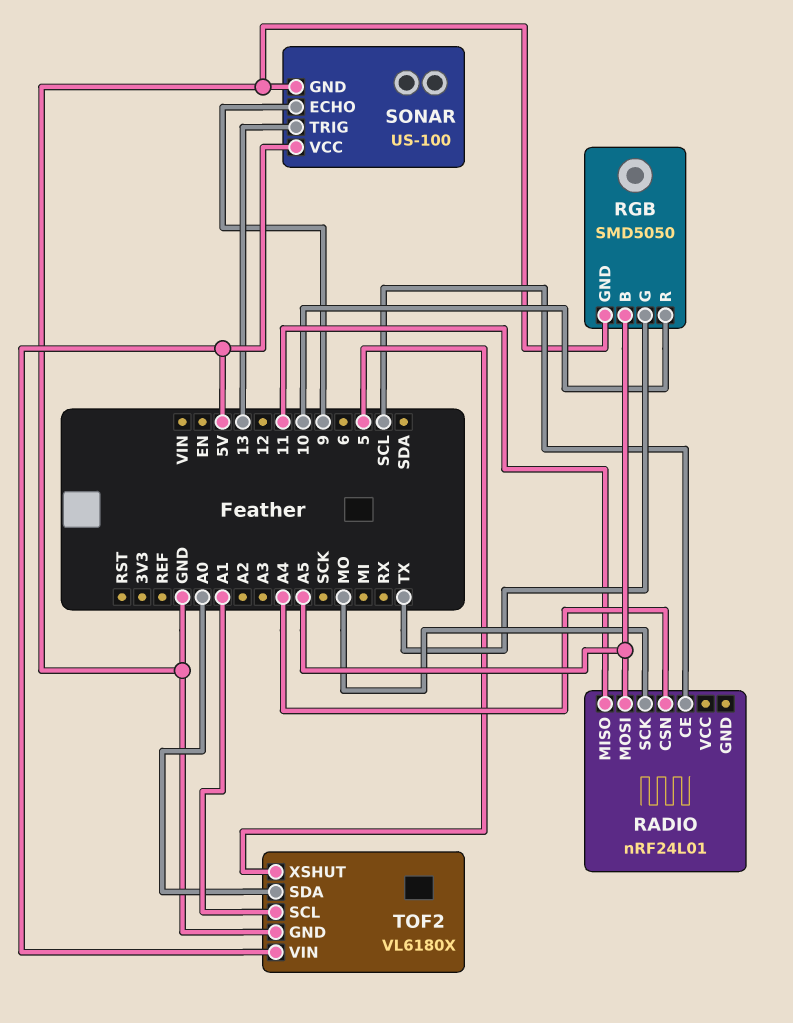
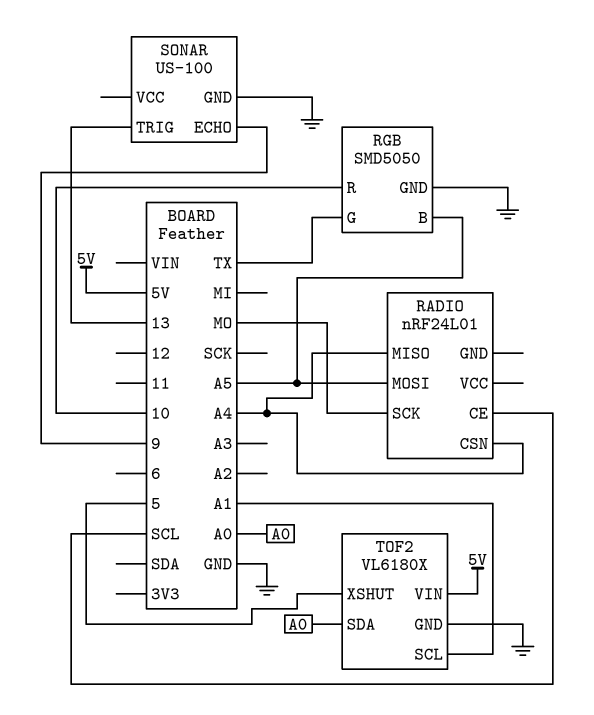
RADIO pin MISO: 11 -> A4
SONAR pin VCC: 5V -> none

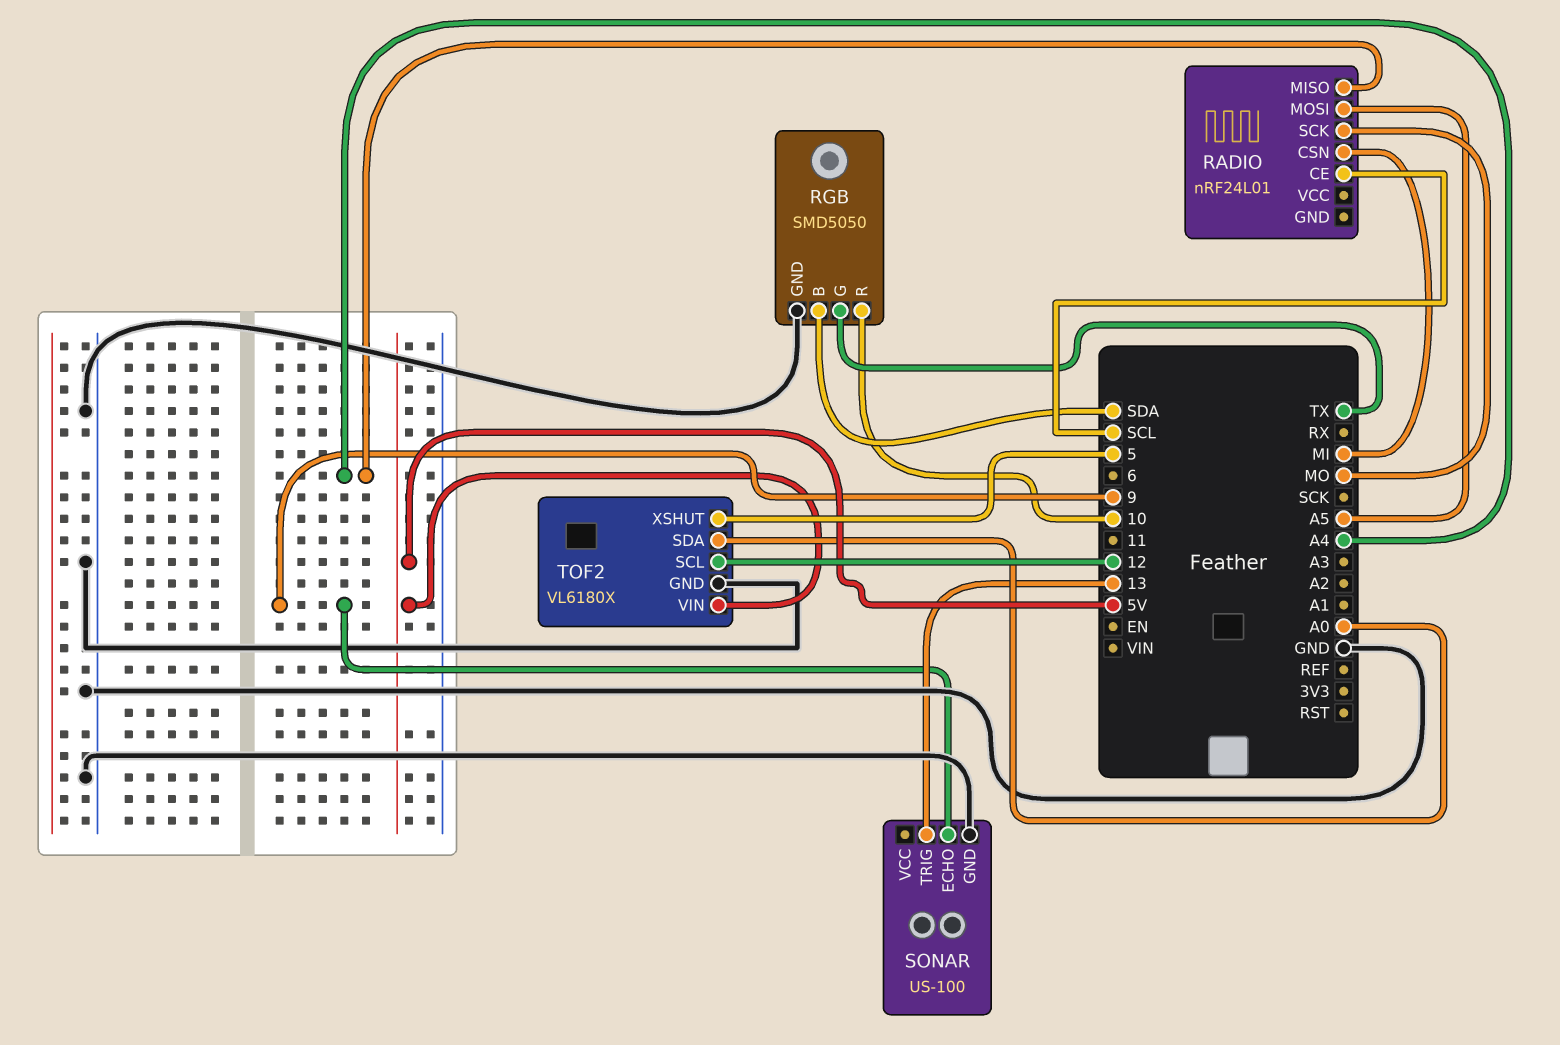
RADIO pin CSN: A4 -> MI
RGB pin B: A5 -> SDA
TOF2 pin SCL: A1 -> 12

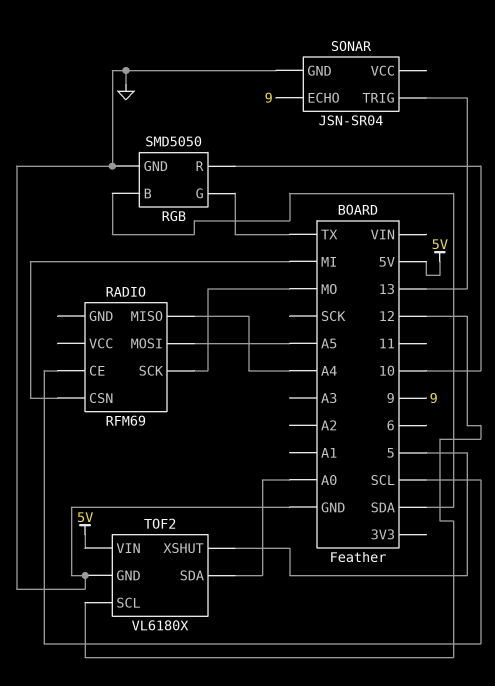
RADIO: nRF24L01 -> RFM69
SONAR: US-100 -> JSN-SR04

